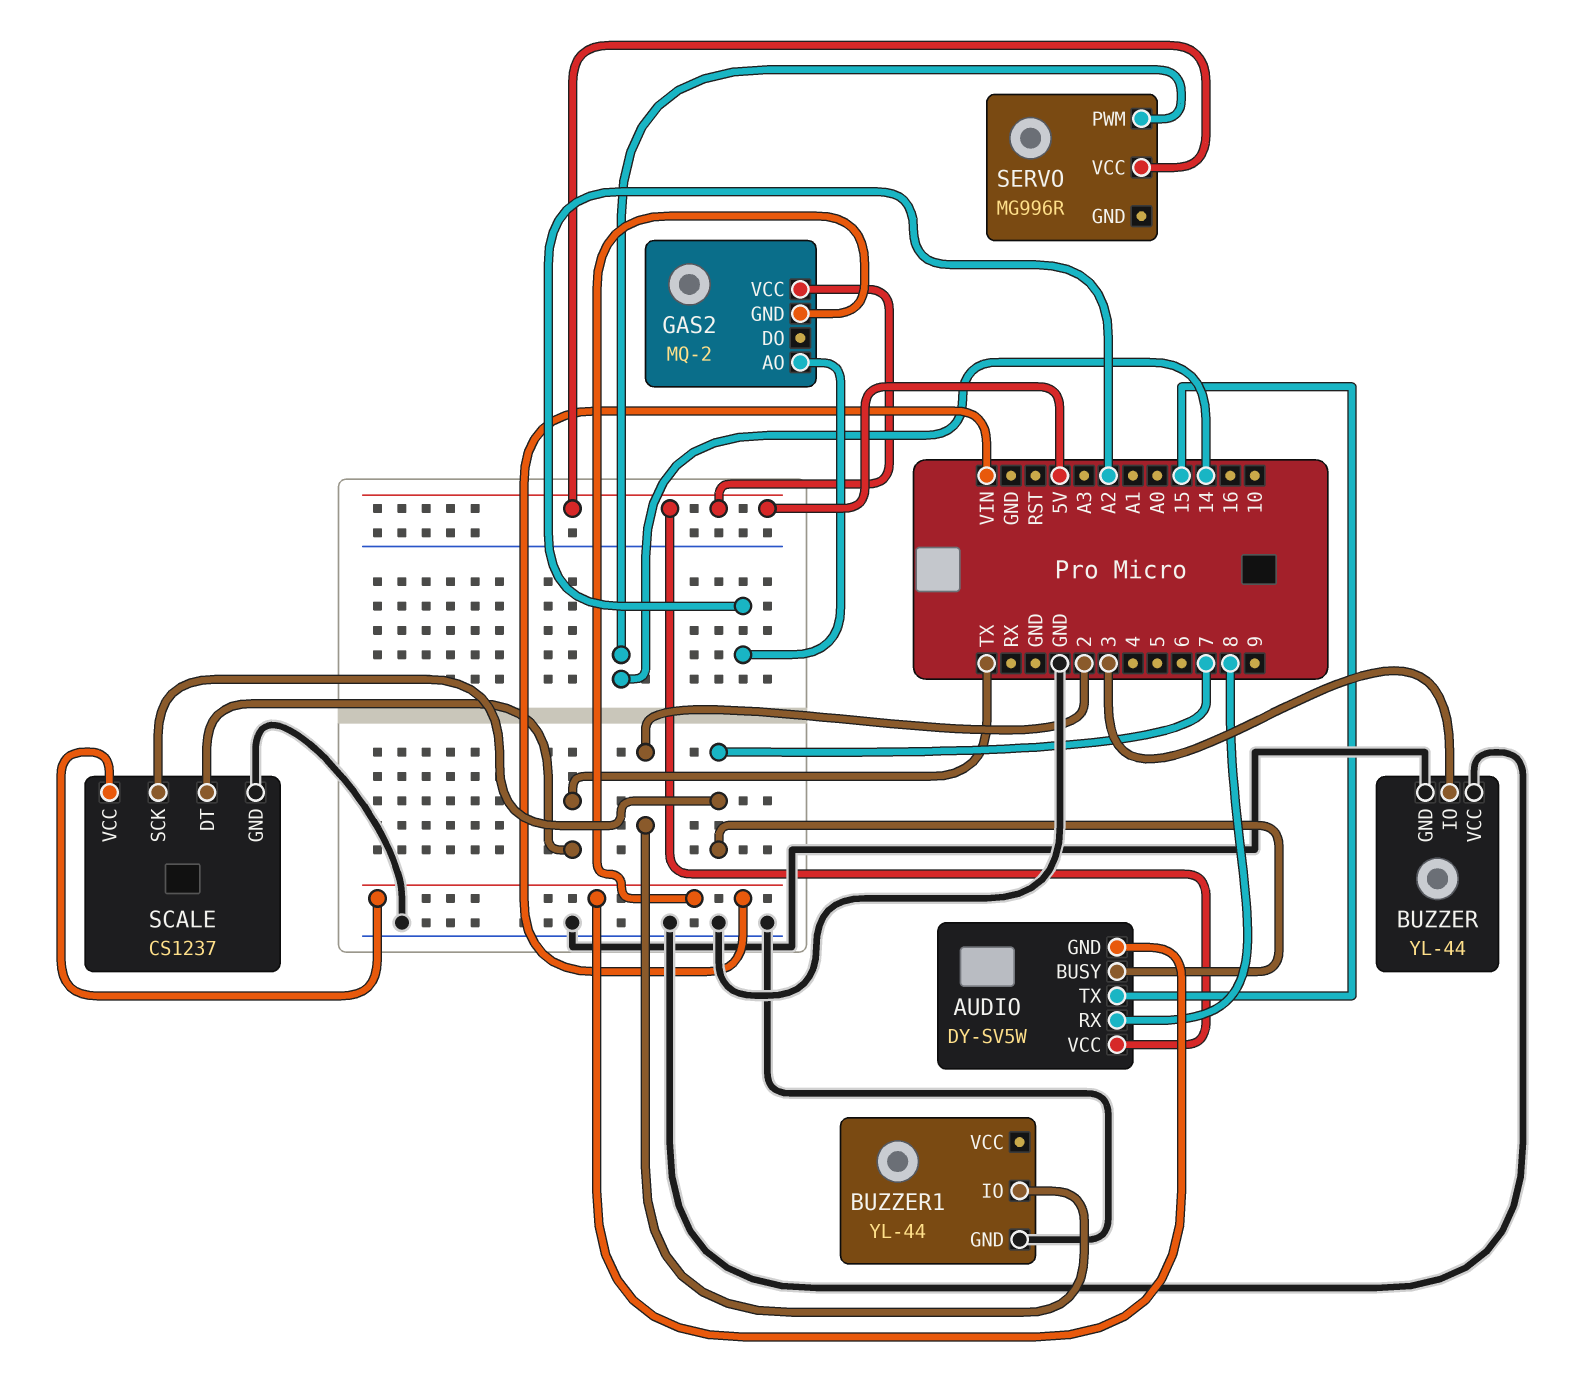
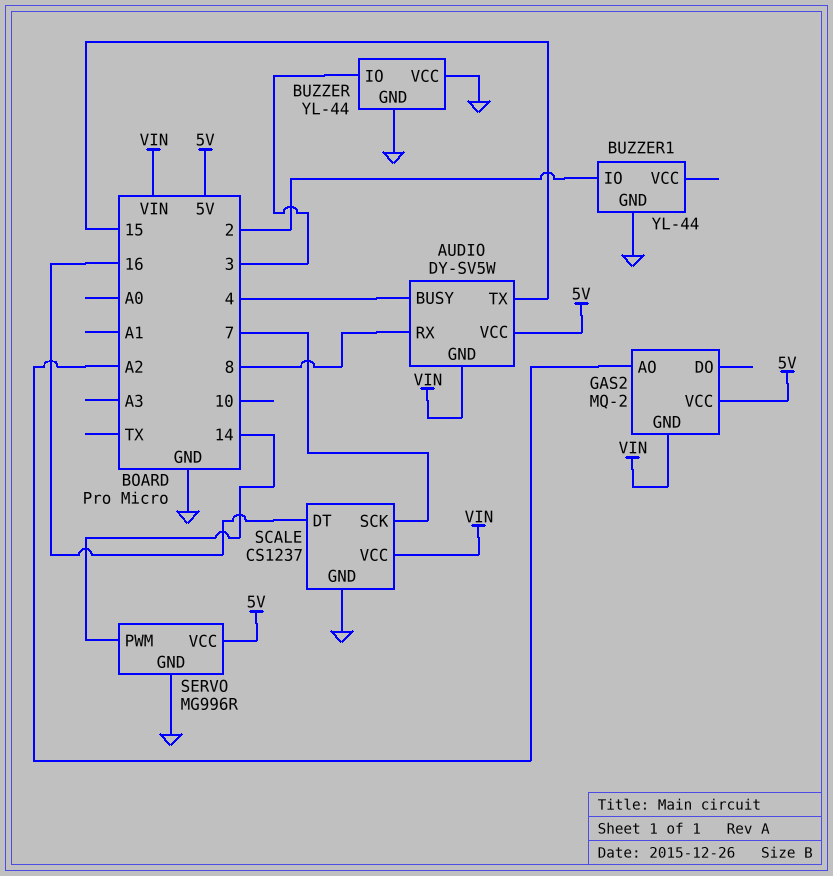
AUDIO pin BUSY: 7 -> 4
SCALE pin DT: TX -> 16
SERVO pin GND: none -> GND

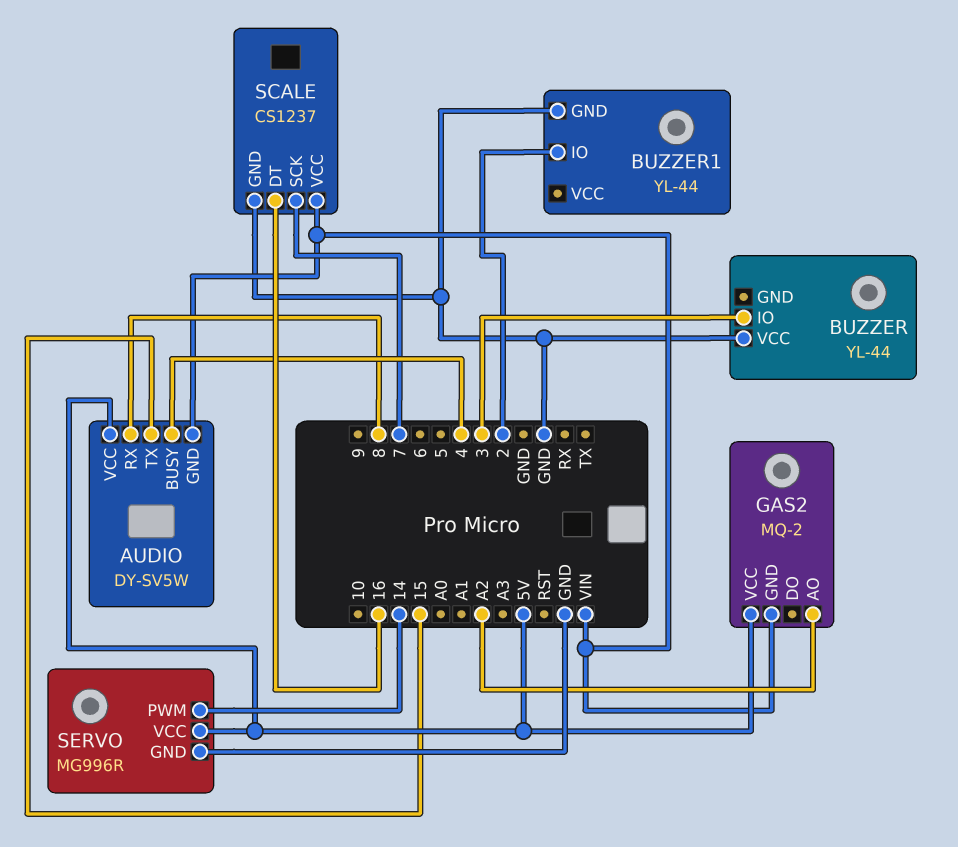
BUZZER pin GND: GND -> none

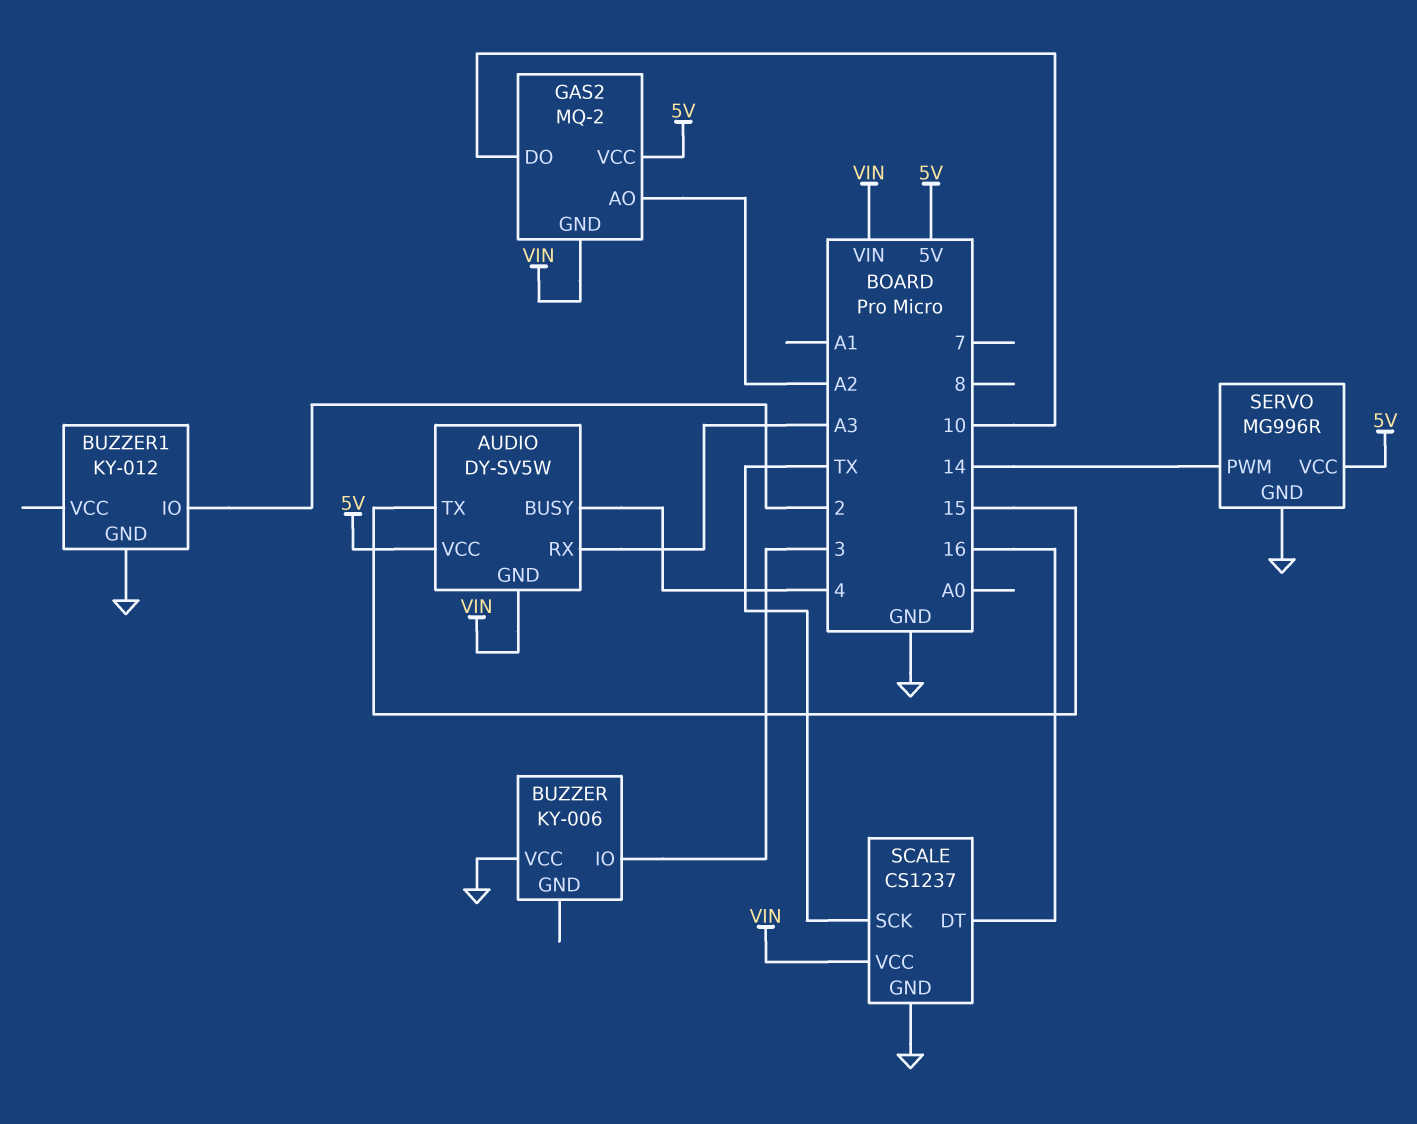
AUDIO pin RX: 8 -> A3
BUZZER: YL-44 -> KY-006
BUZZER1: YL-44 -> KY-012
GAS2 pin DO: none -> 10
SCALE pin SCK: 7 -> TX

